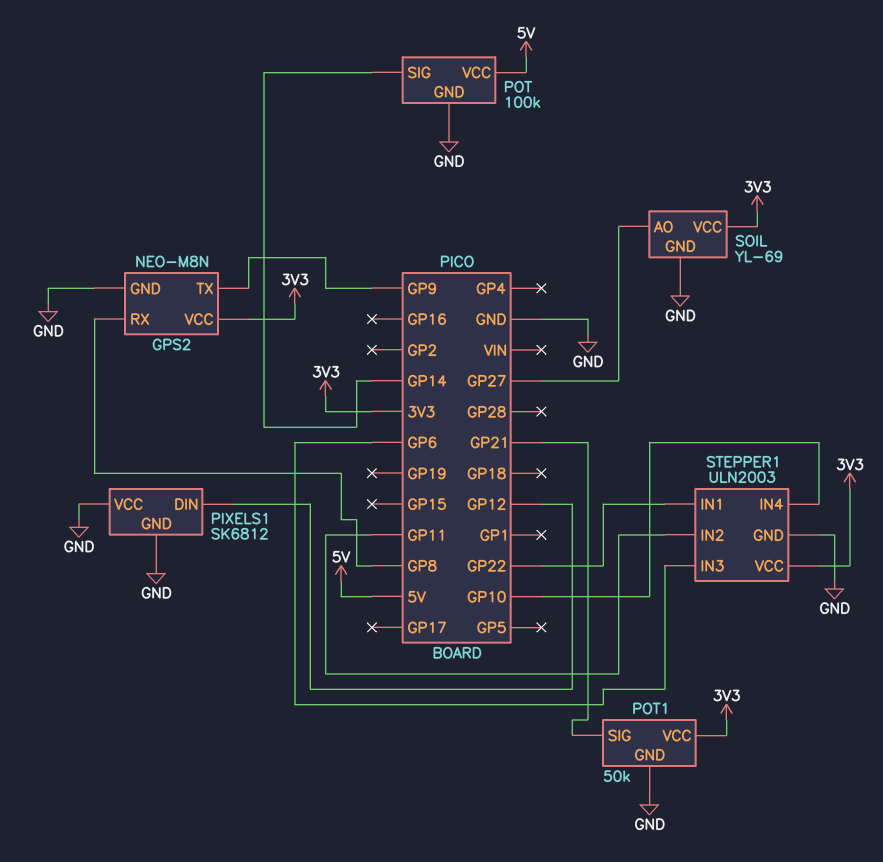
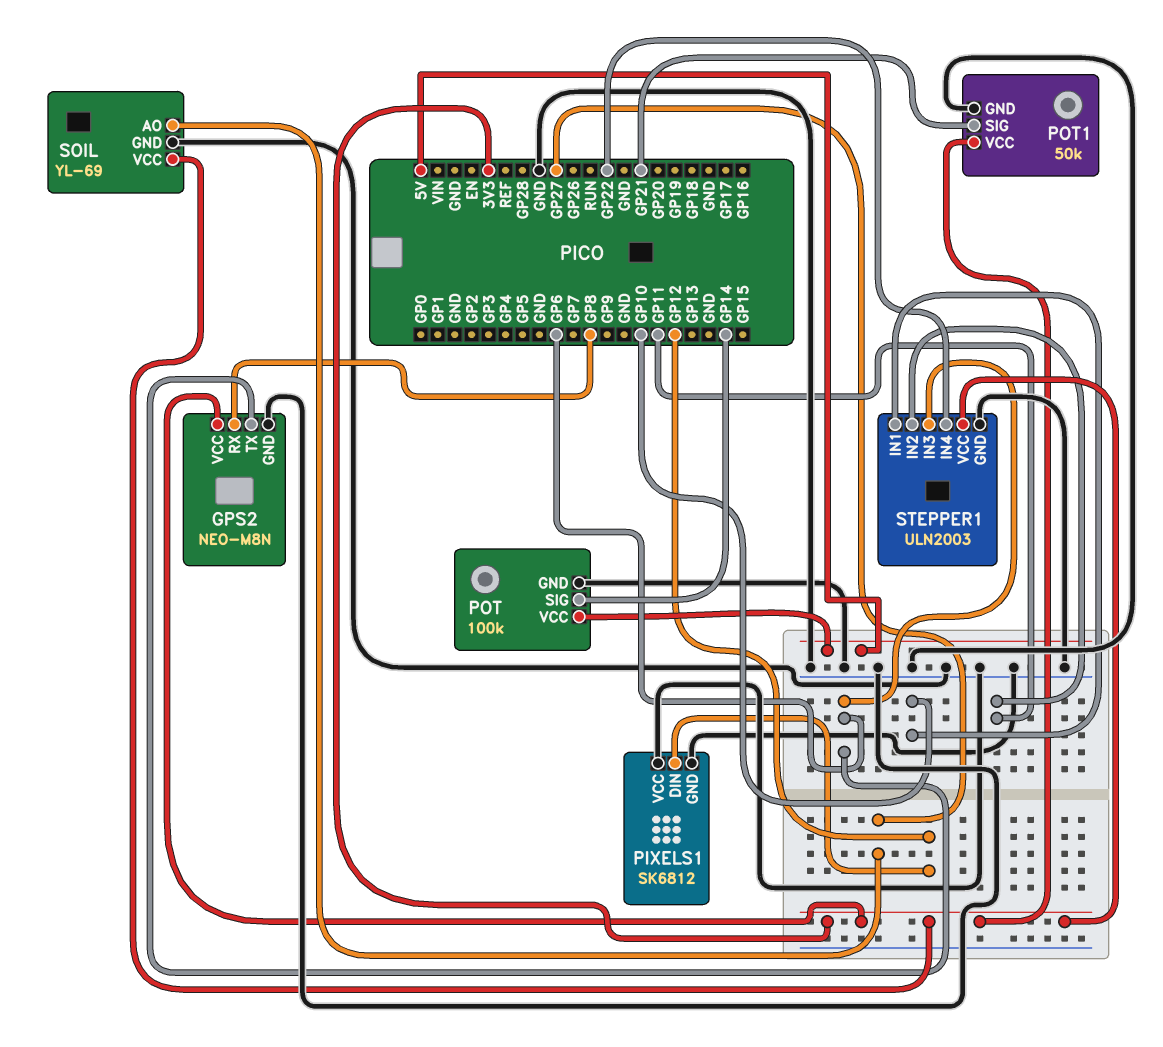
GPS2 pin TX: GP9 -> GP6
STEPPER1 pin IN1: GP22 -> GP10
STEPPER1 pin IN4: GP10 -> GP22

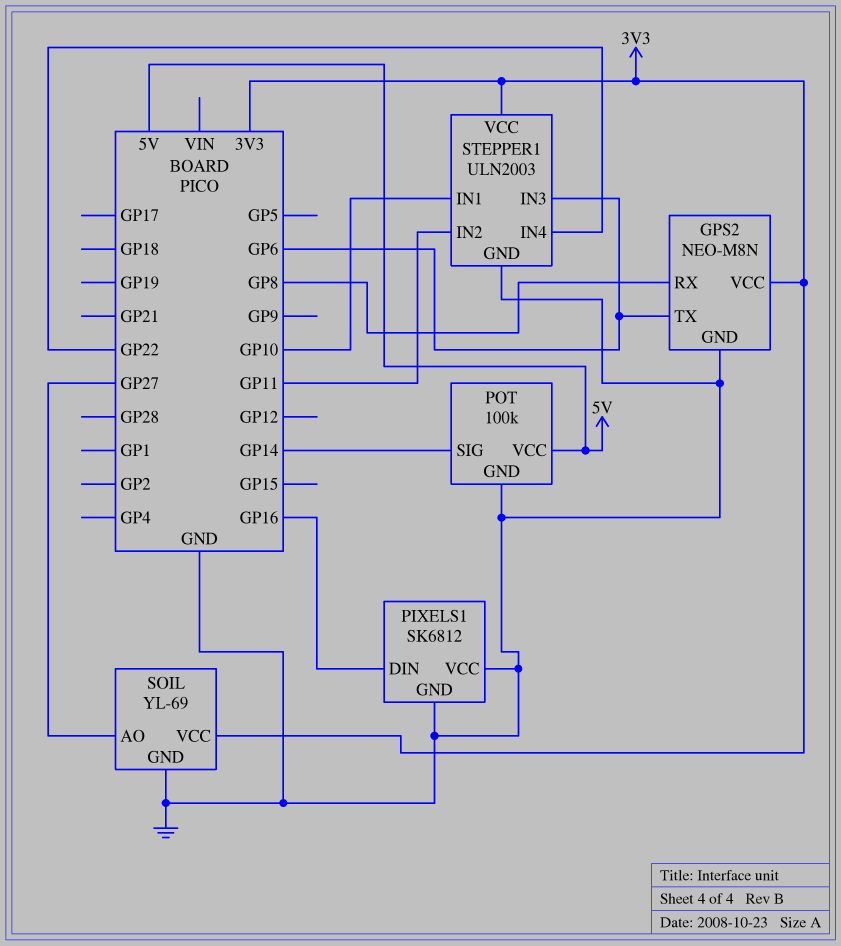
PIXELS1 pin DIN: GP12 -> GP16
POT1: 50k -> none
POT1 pin GND: GND -> none
POT1 pin SIG: GP21 -> none
POT1 pin VCC: 3V3 -> none

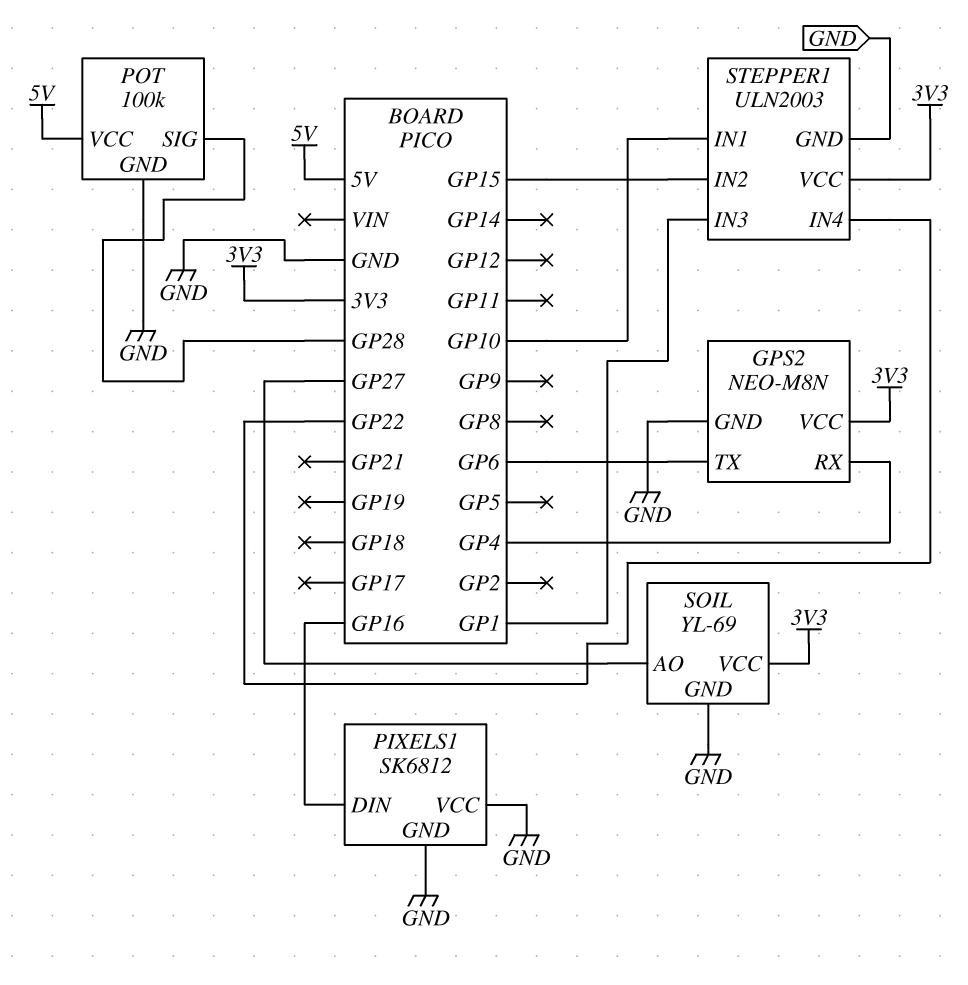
GPS2 pin RX: GP8 -> GP4
POT pin SIG: GP14 -> GP28
STEPPER1 pin IN2: GP11 -> GP15
STEPPER1 pin IN3: GP6 -> GP1

